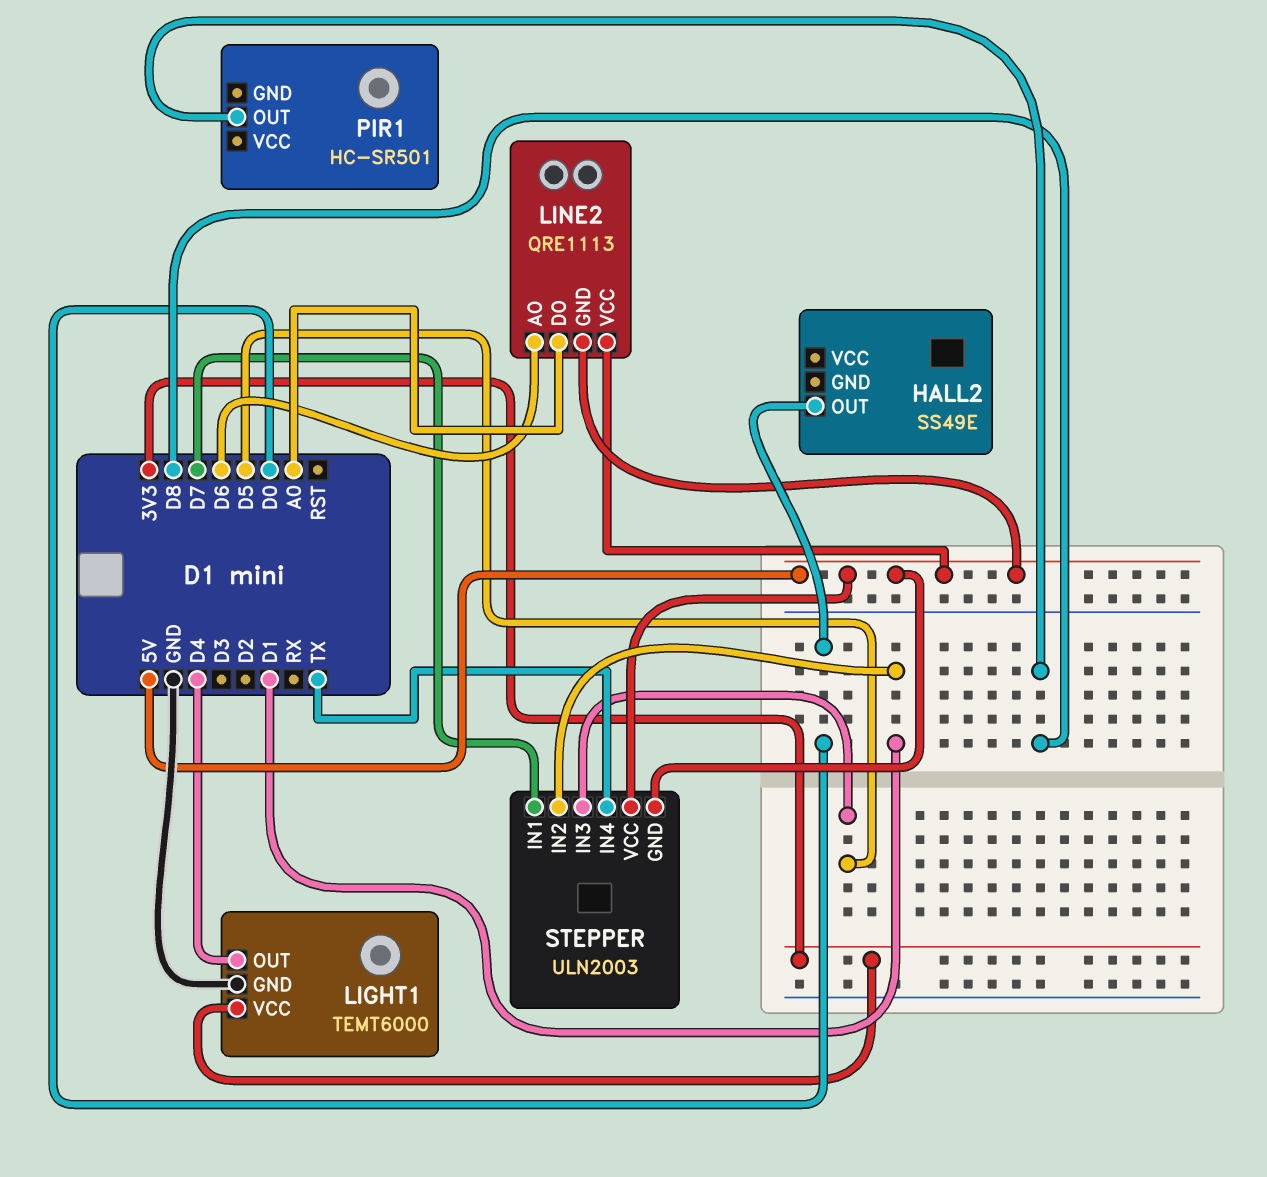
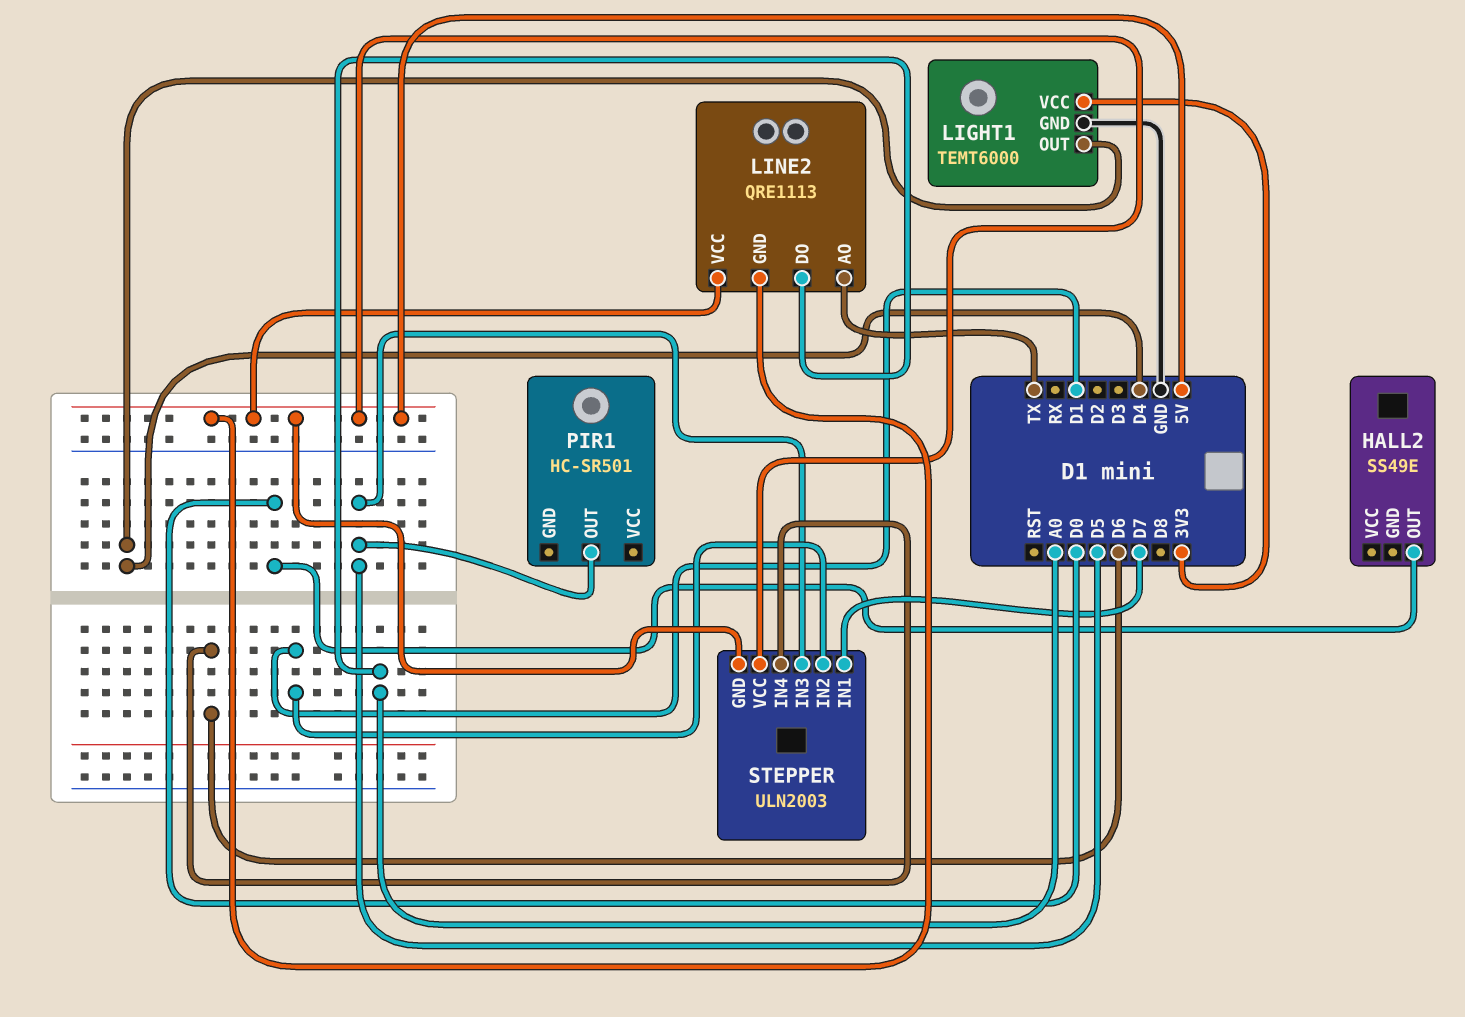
LINE2 pin AO: D6 -> TX
PIR1 pin OUT: D8 -> D5
STEPPER pin IN4: TX -> D6

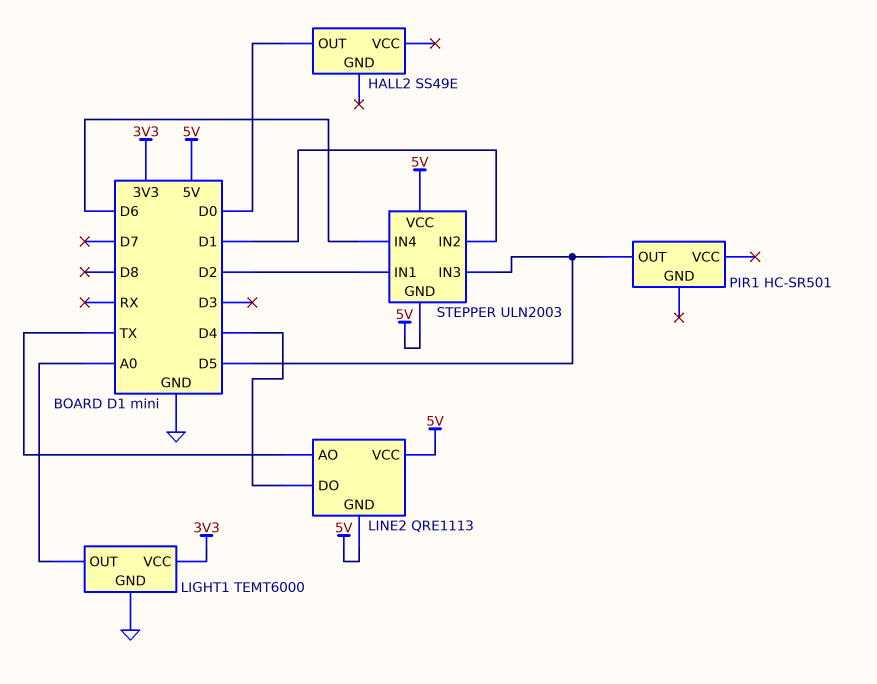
LIGHT1 pin OUT: D4 -> A0
LINE2 pin DO: A0 -> D4
STEPPER pin IN1: D7 -> D2

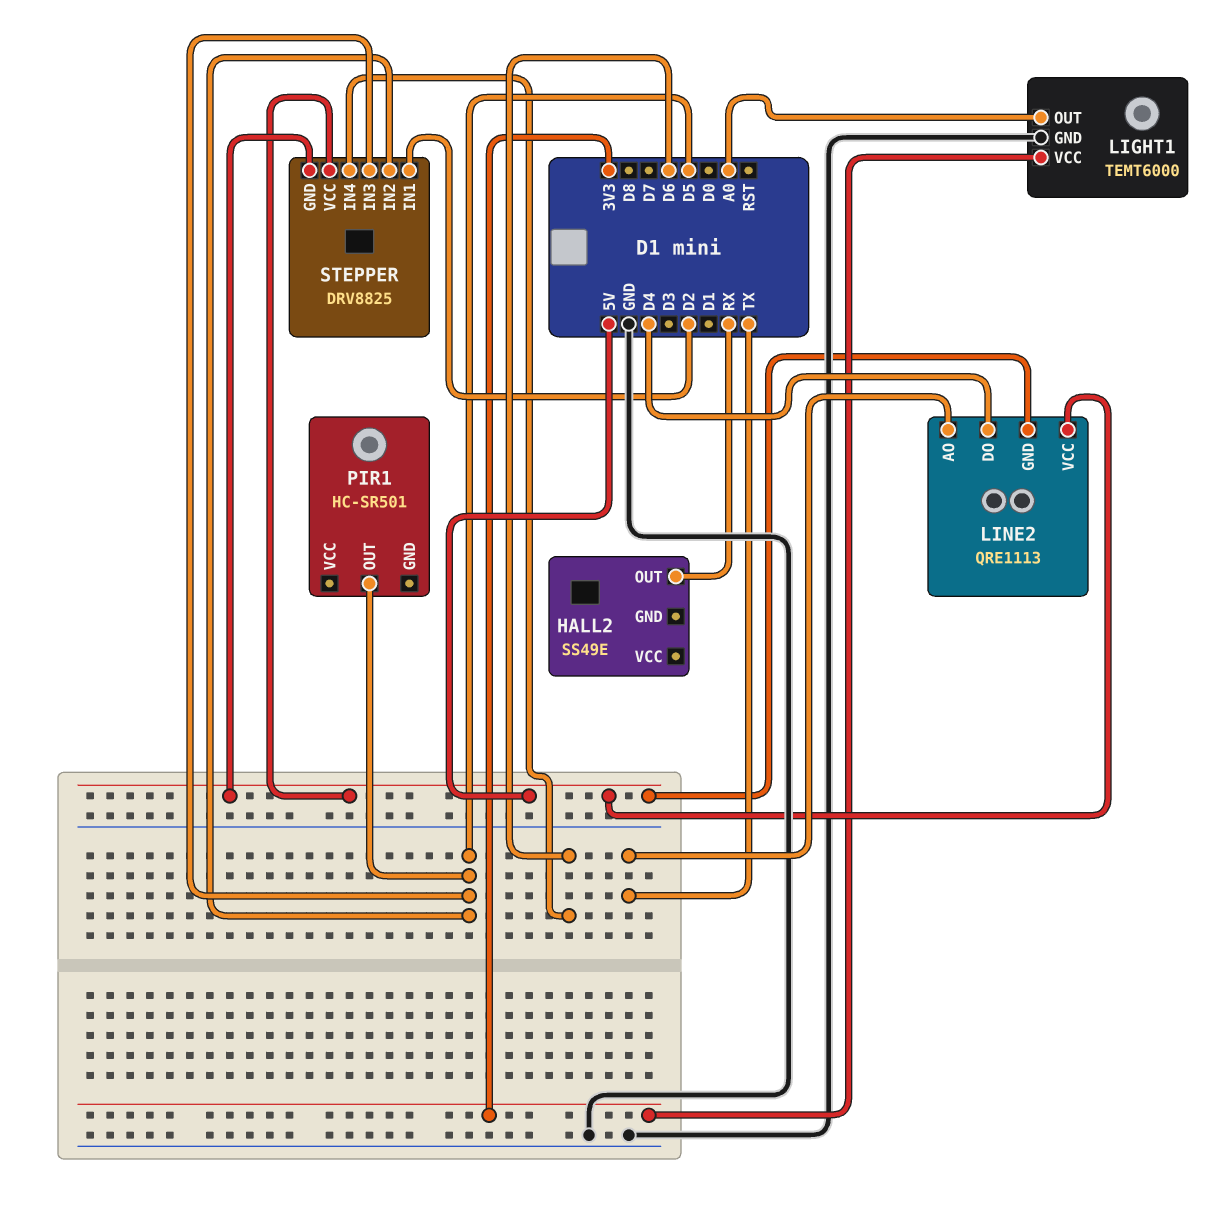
HALL2 pin OUT: D0 -> RX
STEPPER: ULN2003 -> DRV8825
STEPPER pin IN2: D1 -> D5

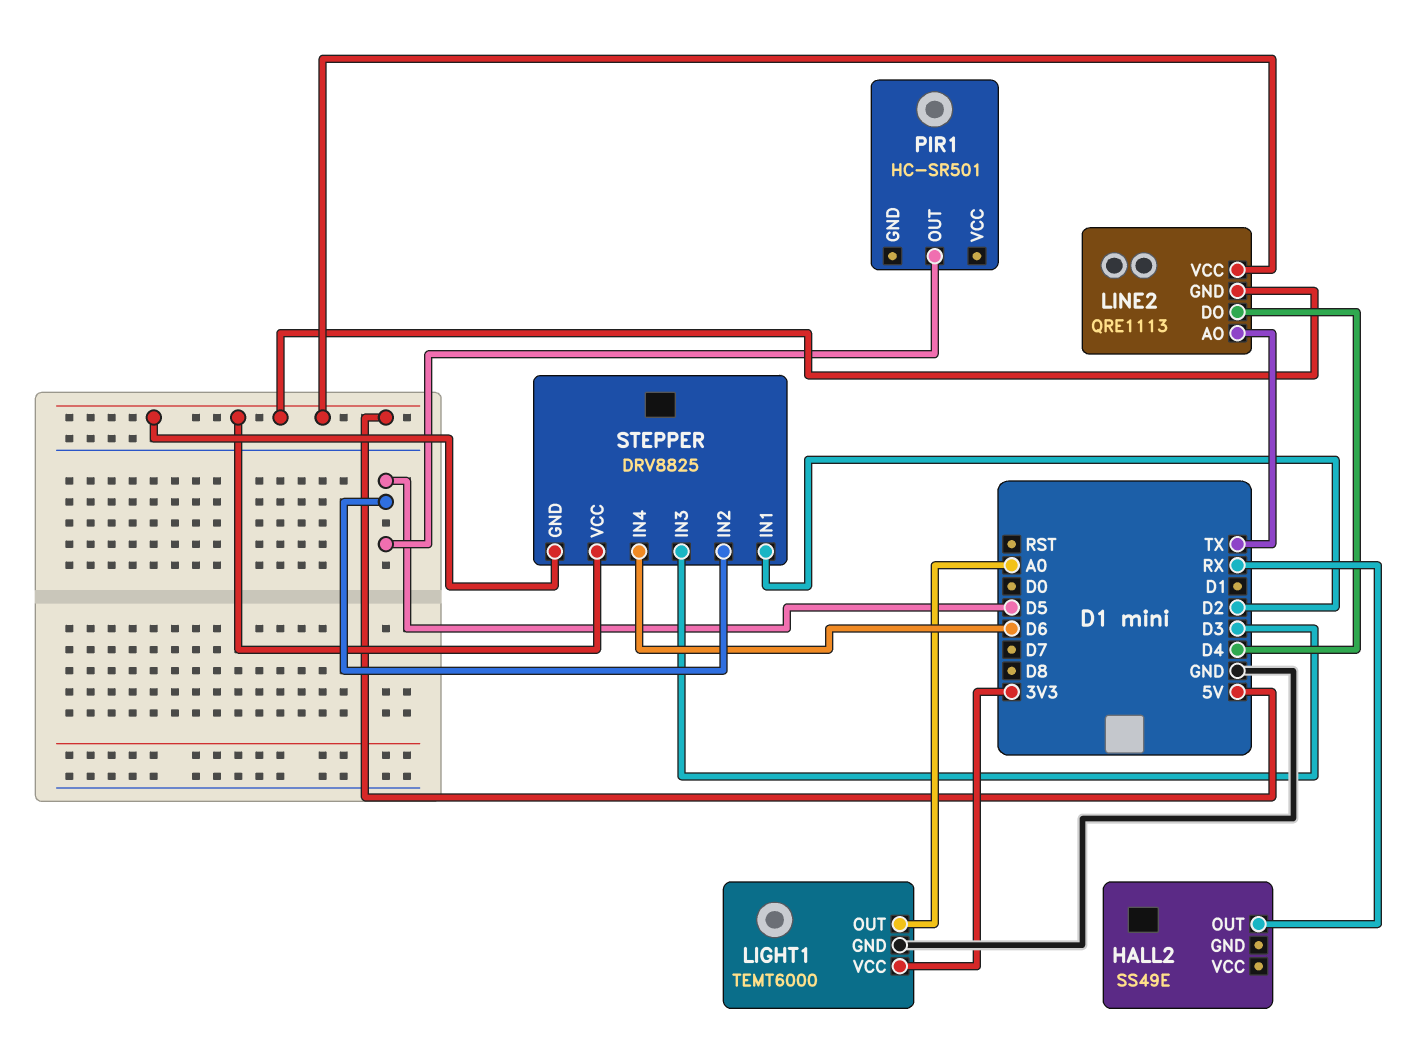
STEPPER pin IN3: D5 -> D3

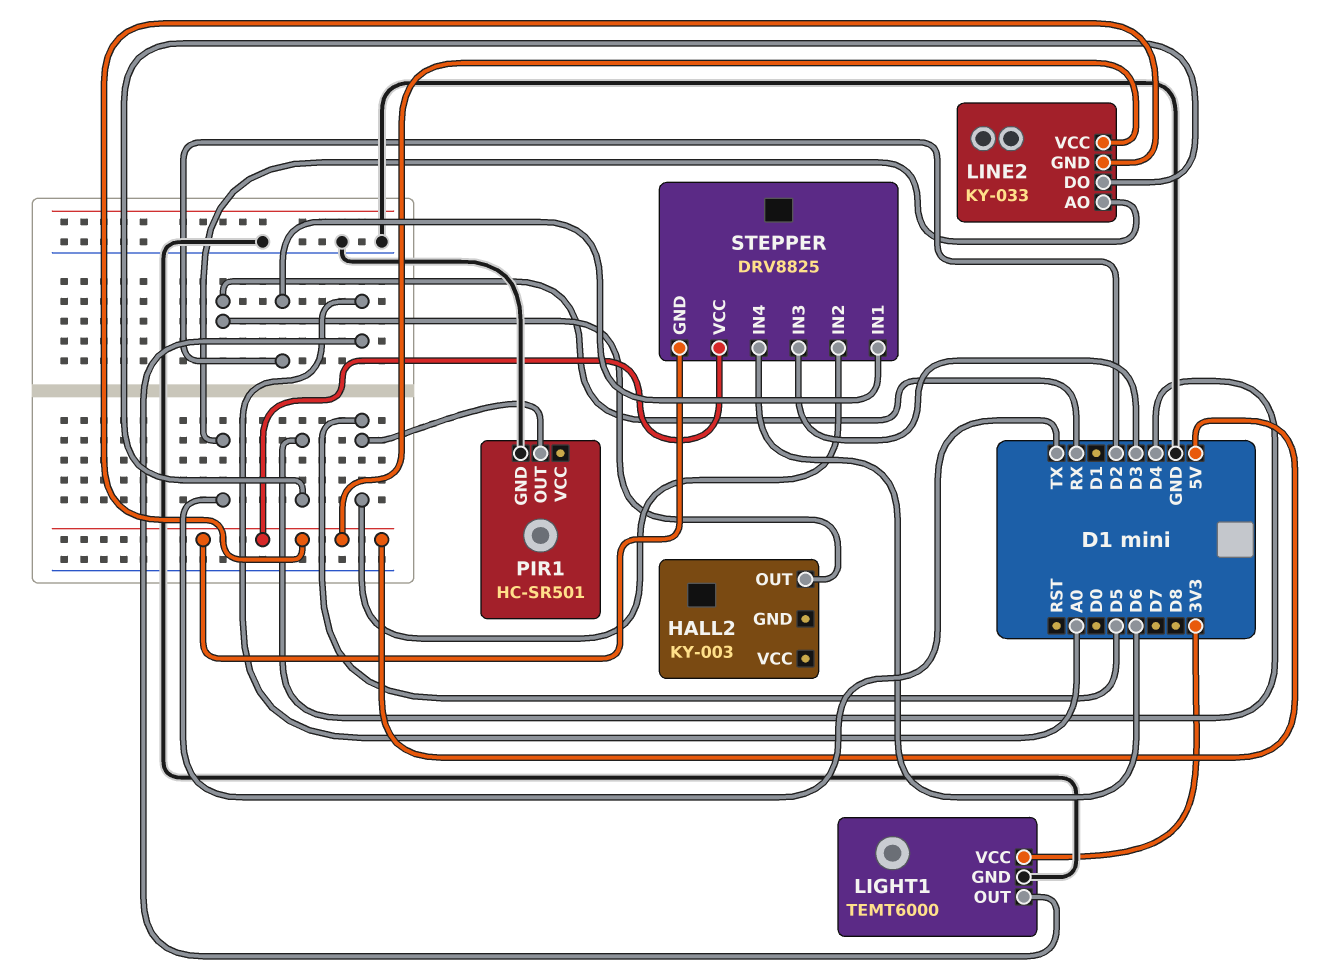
HALL2: SS49E -> KY-003
LINE2: QRE1113 -> KY-033
PIR1 pin GND: none -> GND

